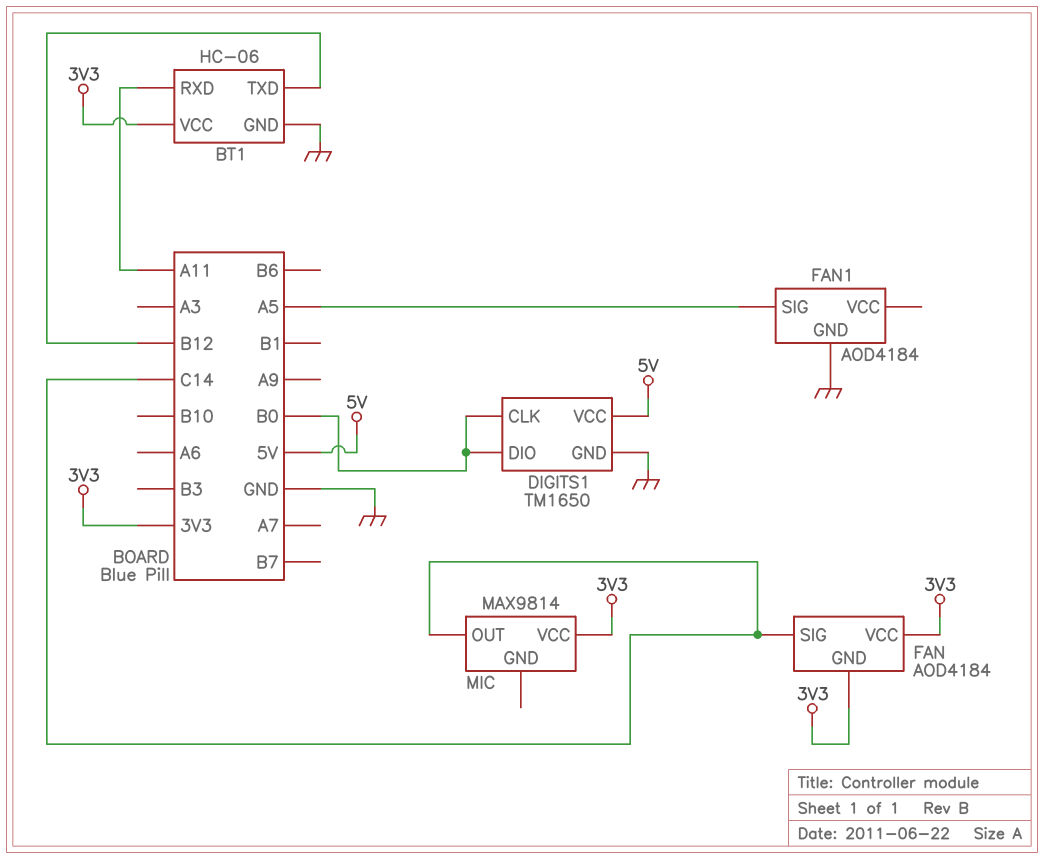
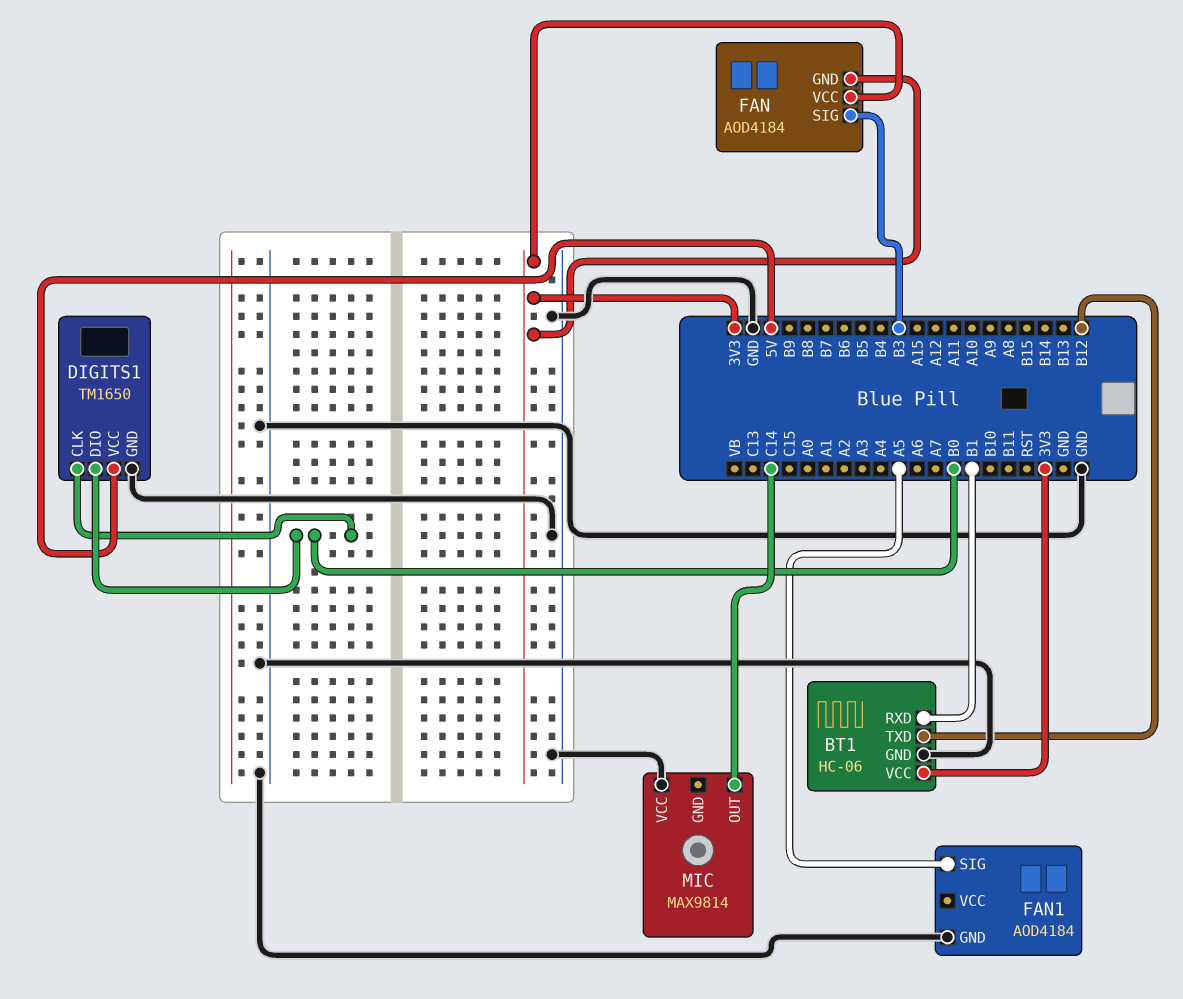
BT1 pin RXD: A11 -> B1
FAN pin SIG: C14 -> B3
MIC pin VCC: 3V3 -> GND

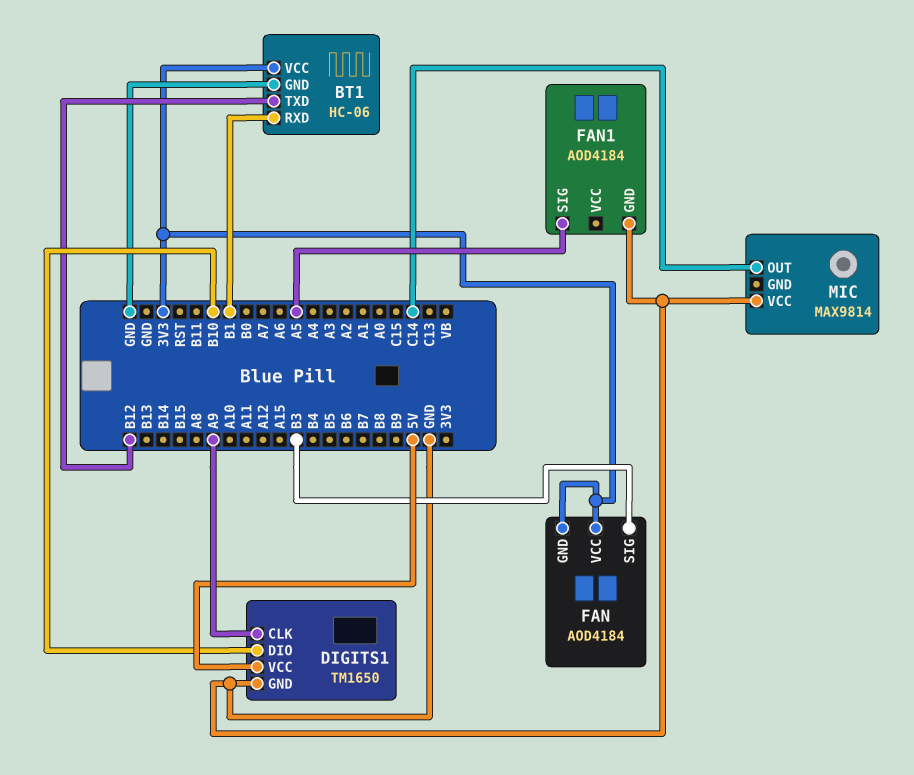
DIGITS1 pin CLK: B0 -> A9
DIGITS1 pin DIO: B0 -> B10

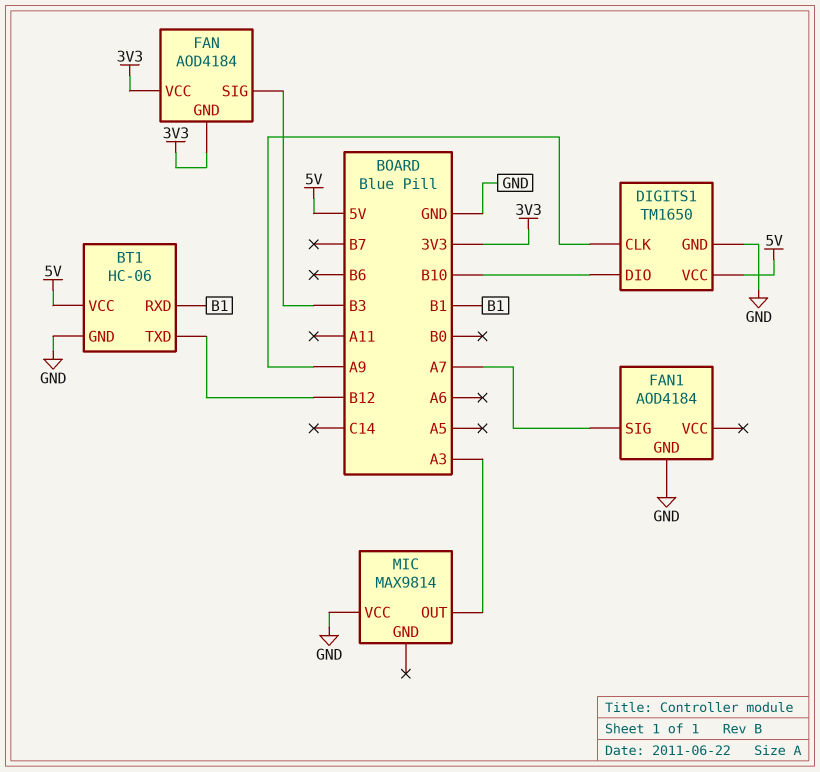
BT1 pin VCC: 3V3 -> 5V
FAN1 pin SIG: A5 -> A7
MIC pin OUT: C14 -> A3

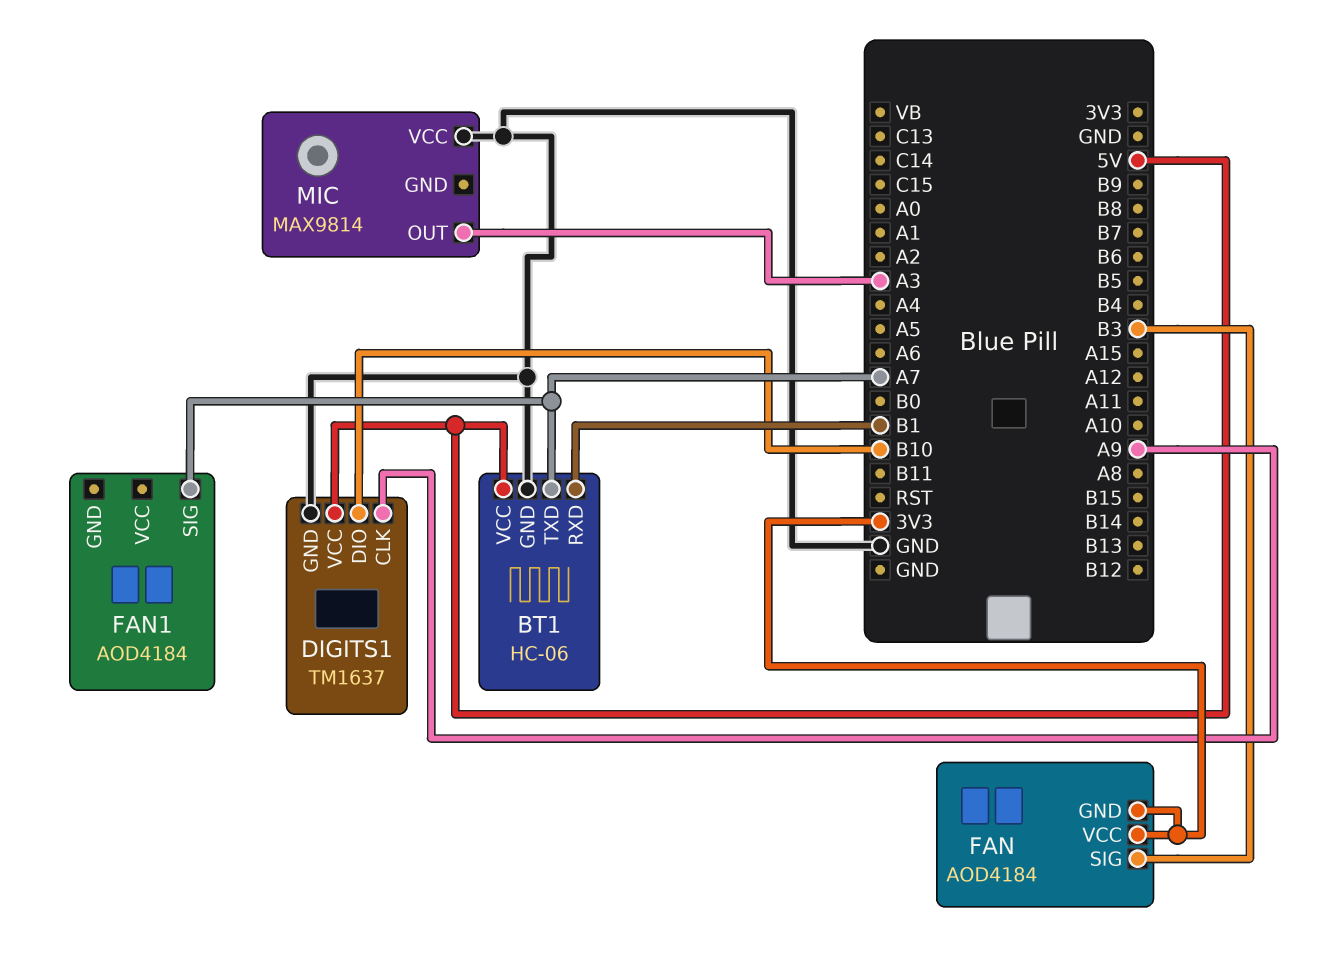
BT1 pin TXD: B12 -> A7
DIGITS1: TM1650 -> TM1637
FAN1 pin GND: GND -> none

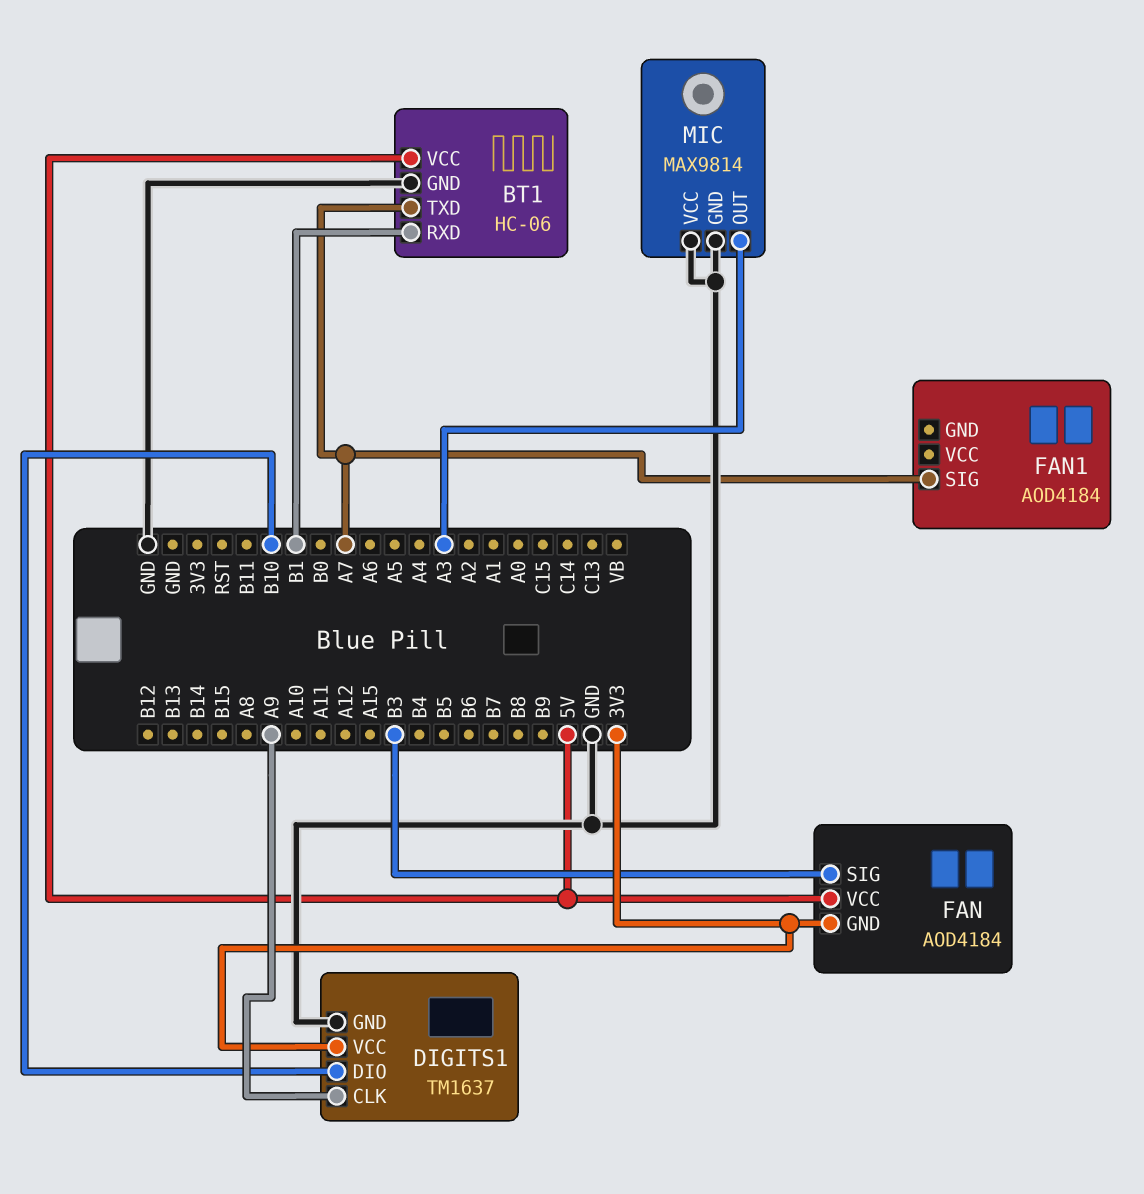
DIGITS1 pin VCC: 5V -> 3V3
FAN pin VCC: 3V3 -> 5V
MIC pin GND: none -> GND

